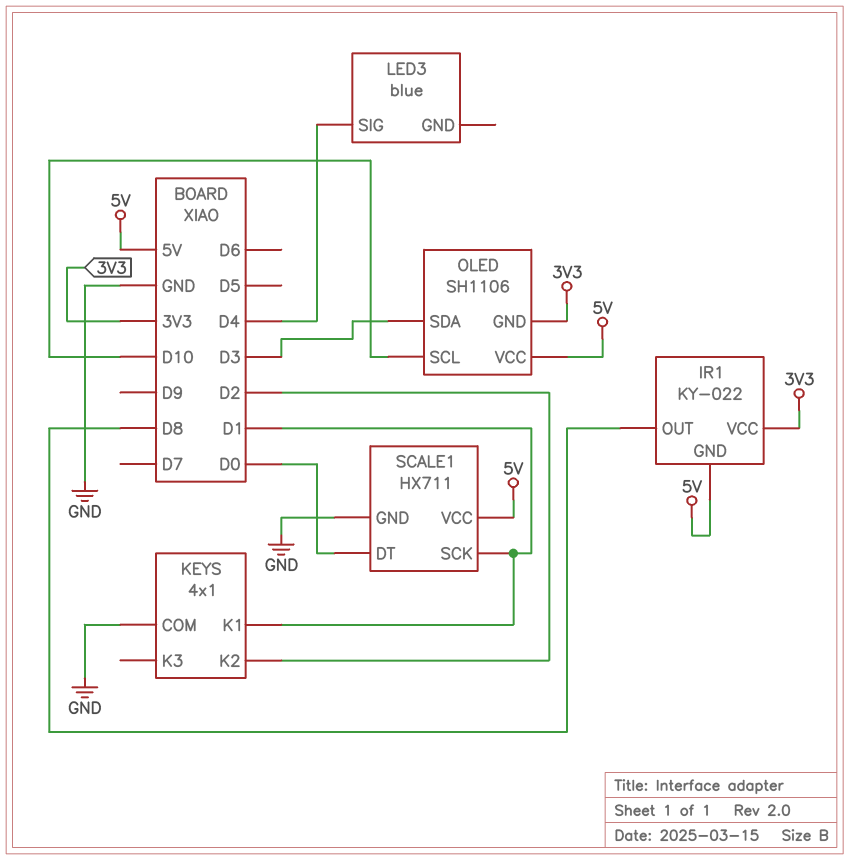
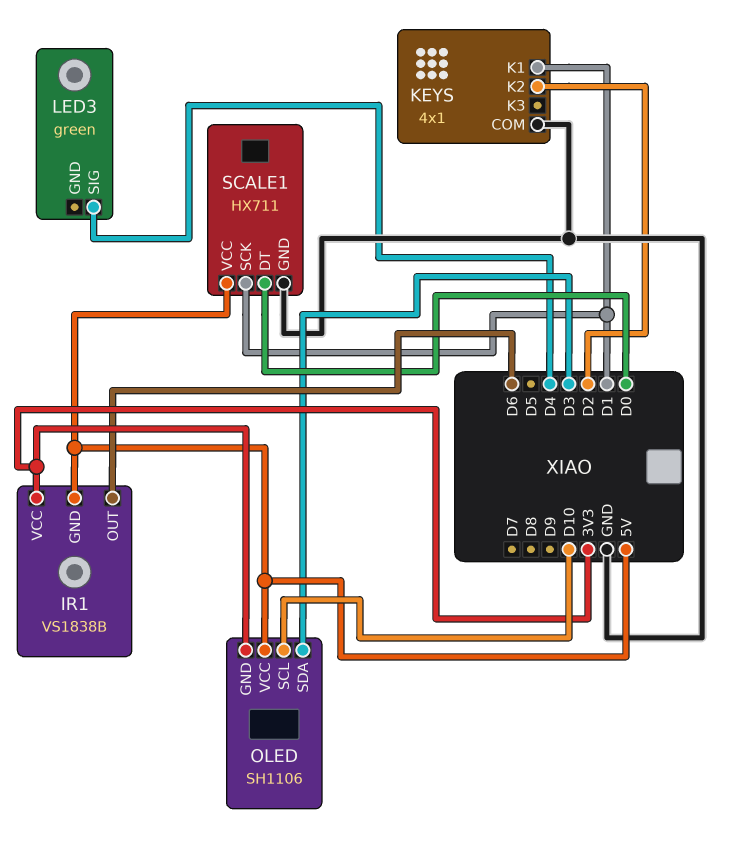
IR1: KY-022 -> VS1838B
IR1 pin OUT: D8 -> D6
LED3: blue -> green

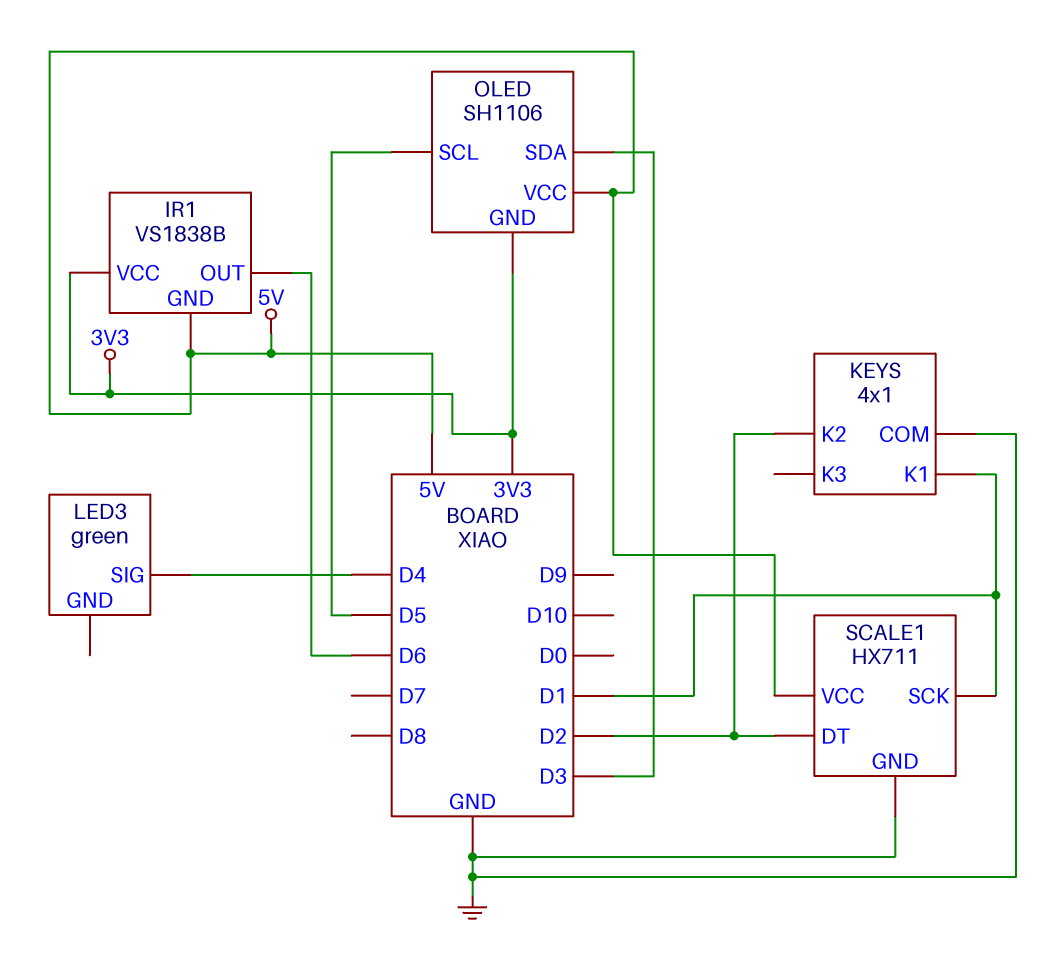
OLED pin SCL: D10 -> D5
SCALE1 pin DT: D0 -> D2

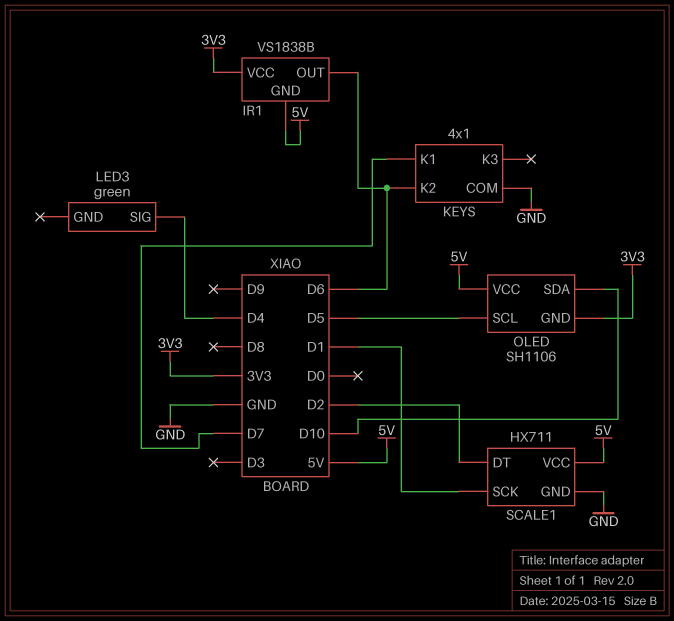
KEYS pin K1: D1 -> D7
KEYS pin K2: D2 -> D6
OLED pin SDA: D3 -> D10

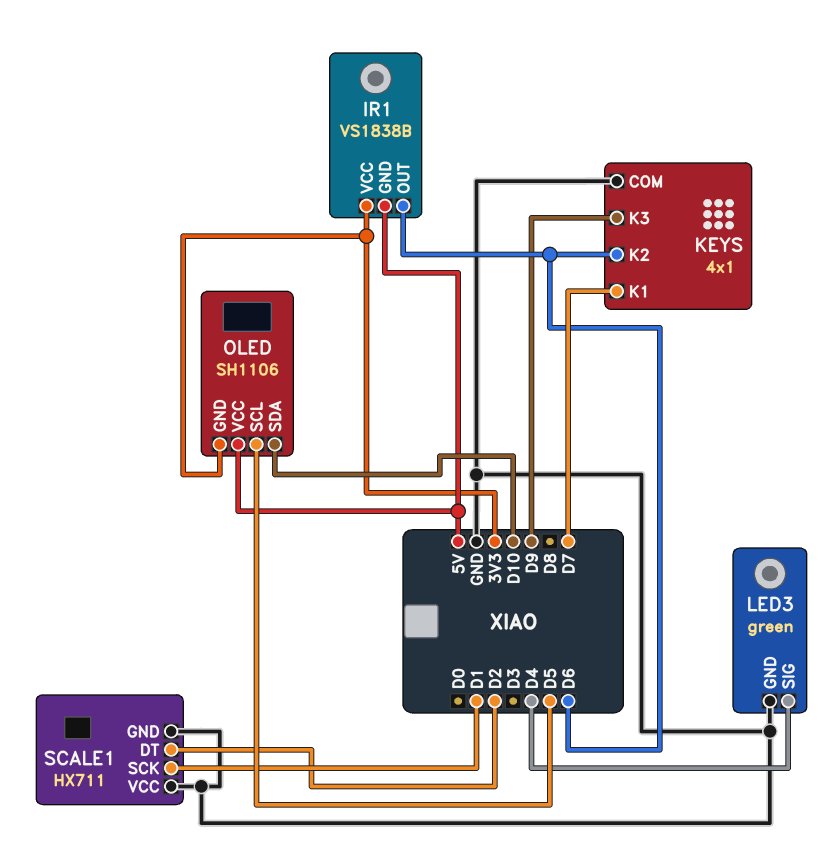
KEYS pin K3: none -> D9
LED3 pin GND: none -> GND
SCALE1 pin VCC: 5V -> GND

